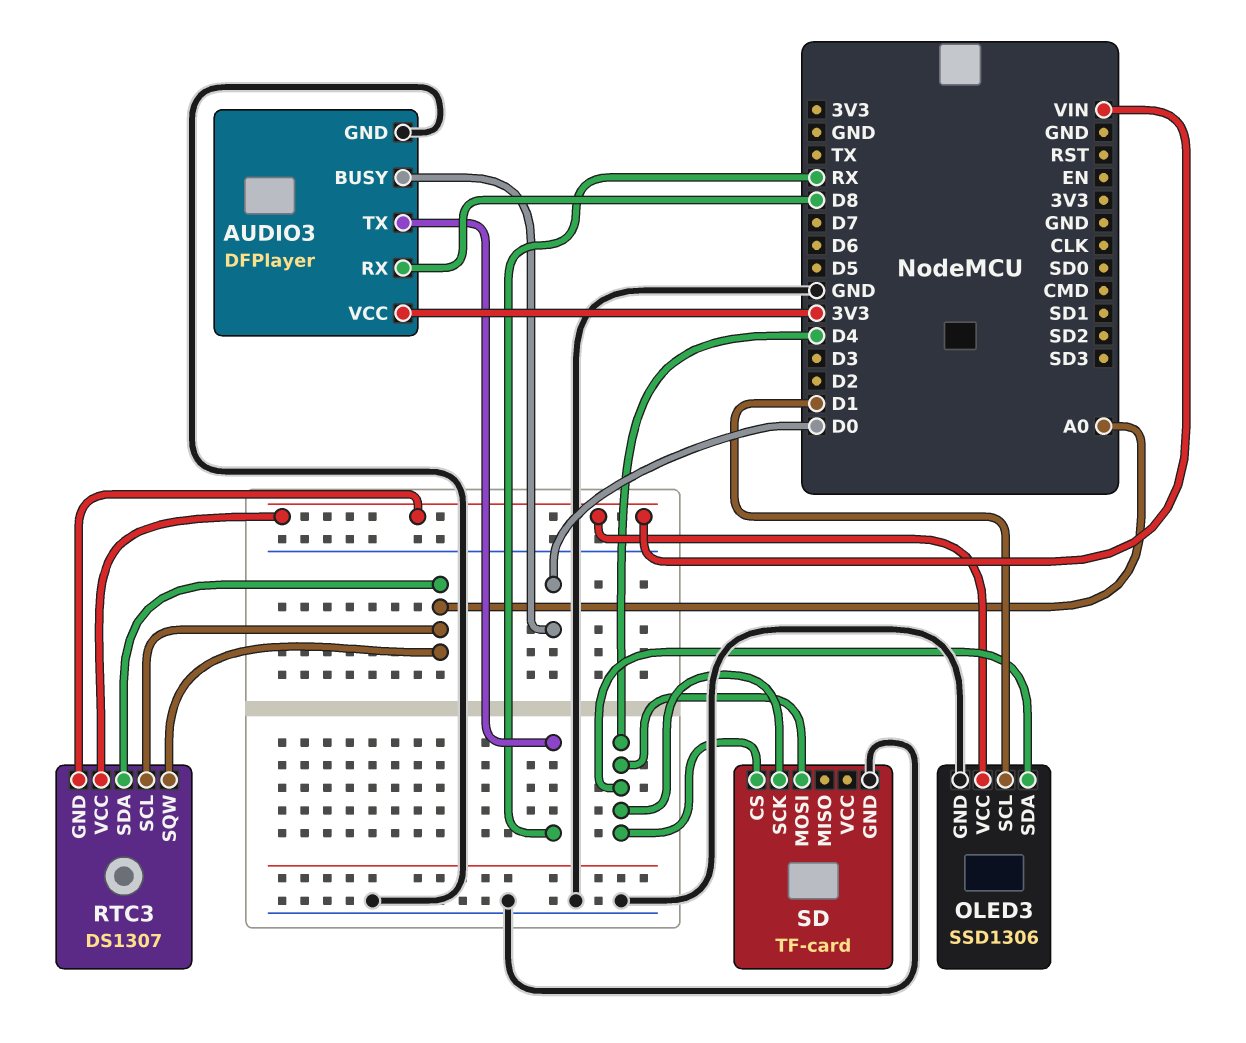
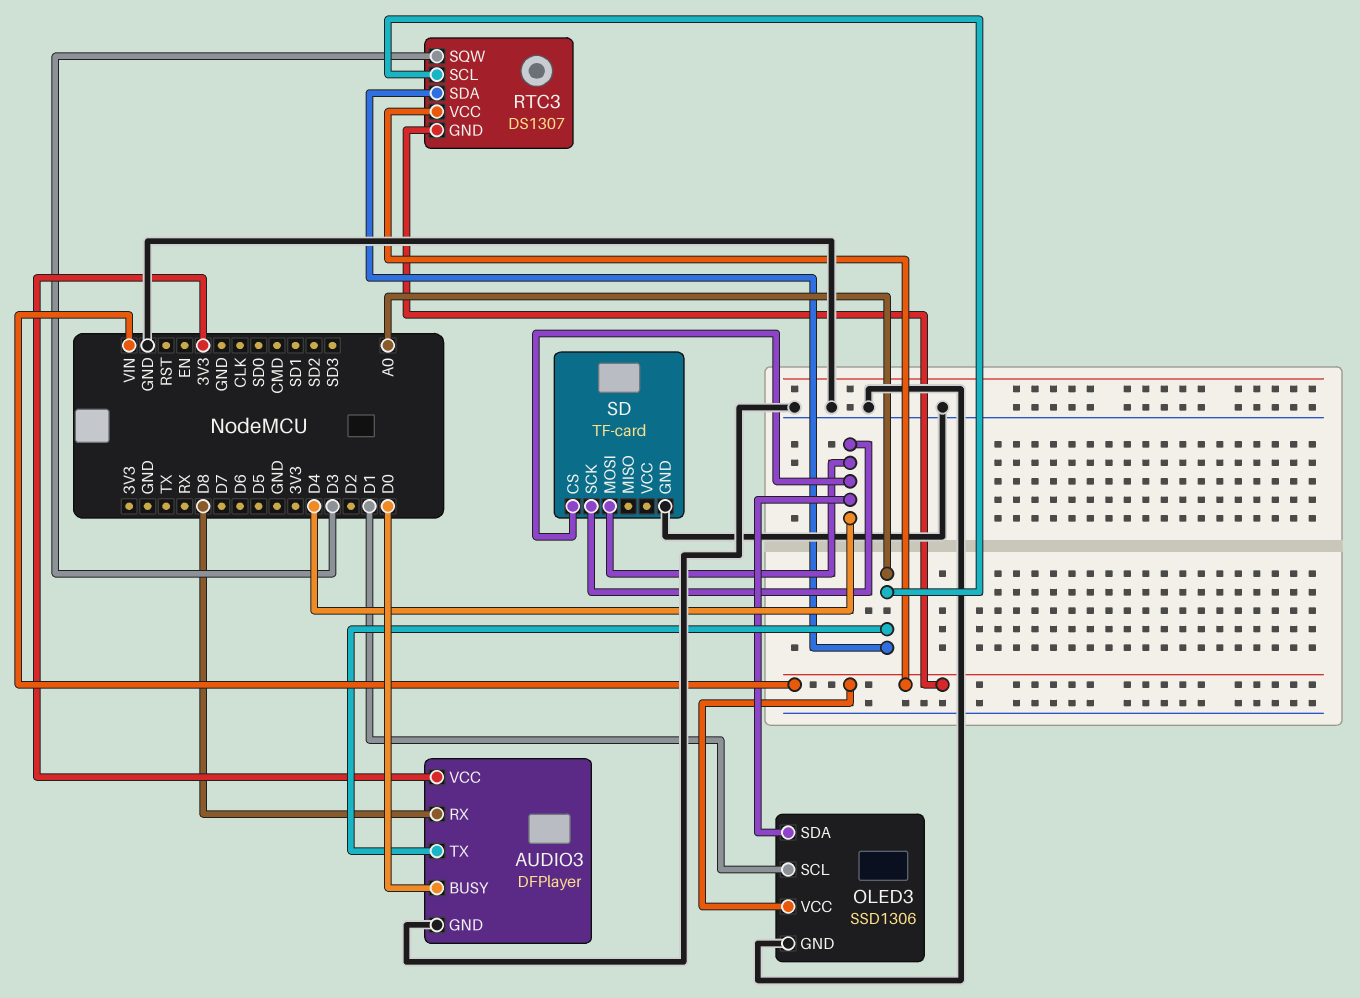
AUDIO3 pin TX: RX -> A0
RTC3 pin SQW: A0 -> D3

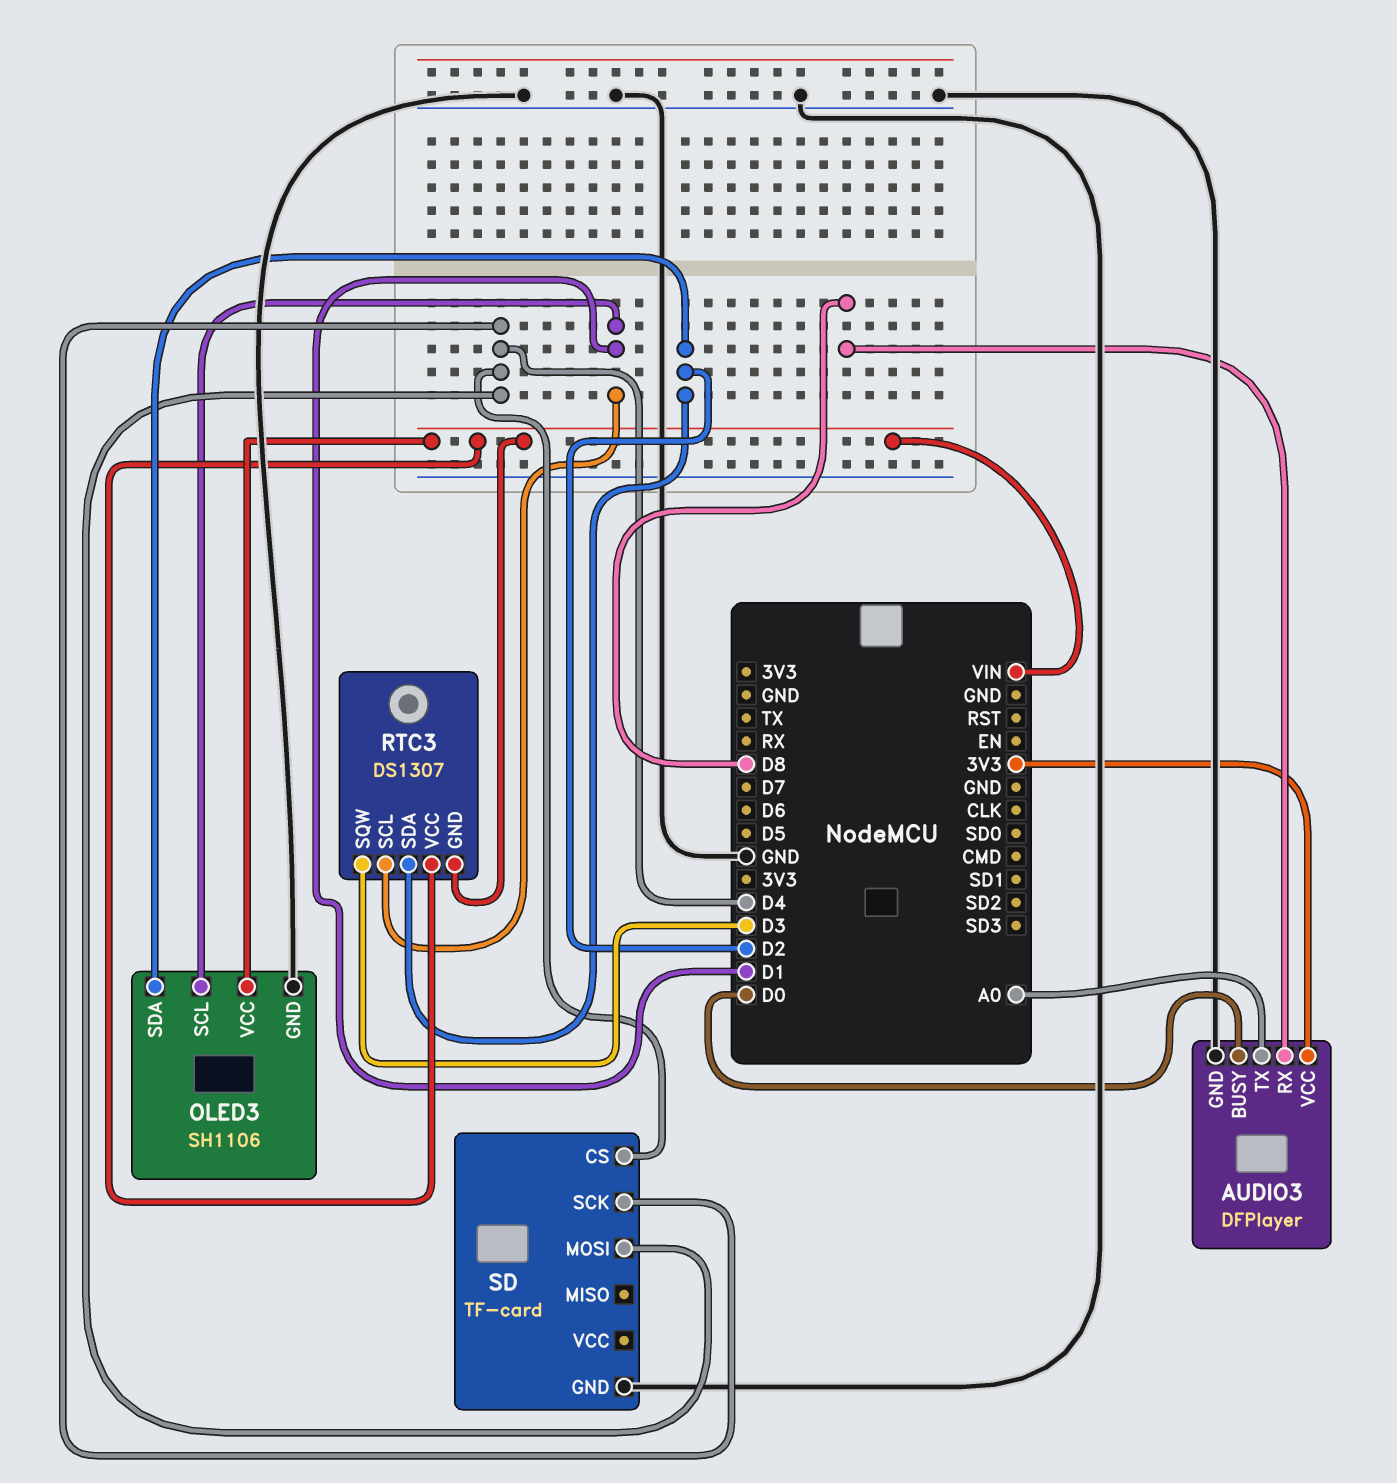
OLED3: SSD1306 -> SH1106
OLED3 pin SDA: D4 -> D2
RTC3 pin SCL: A0 -> D1
RTC3 pin SDA: A0 -> D2

